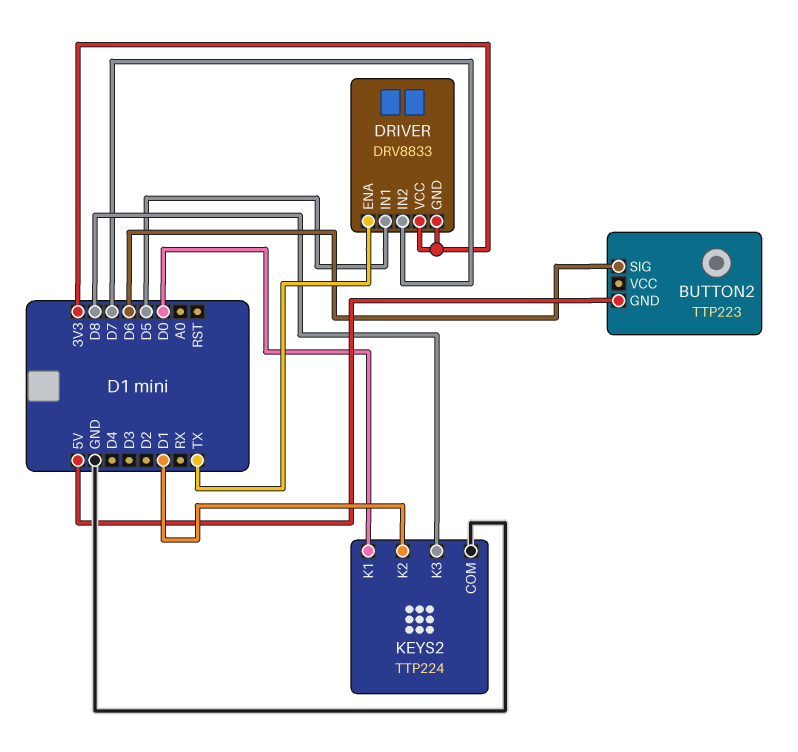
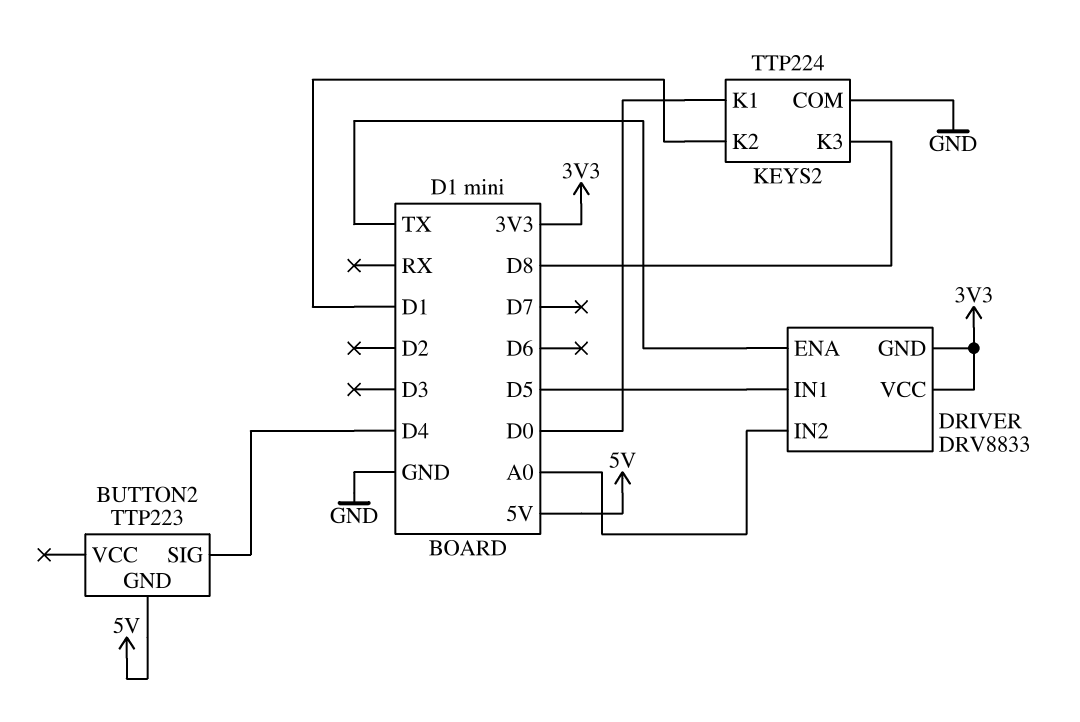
BUTTON2 pin SIG: D6 -> D4
DRIVER pin IN2: D7 -> A0

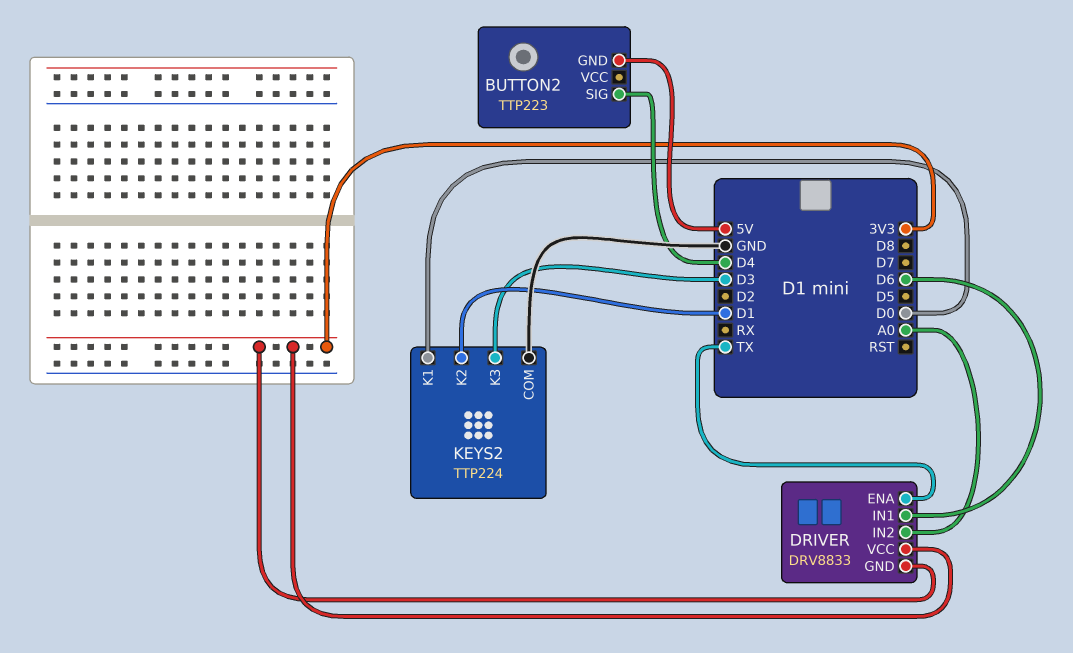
DRIVER pin IN1: D5 -> D6
KEYS2 pin K3: D8 -> D3

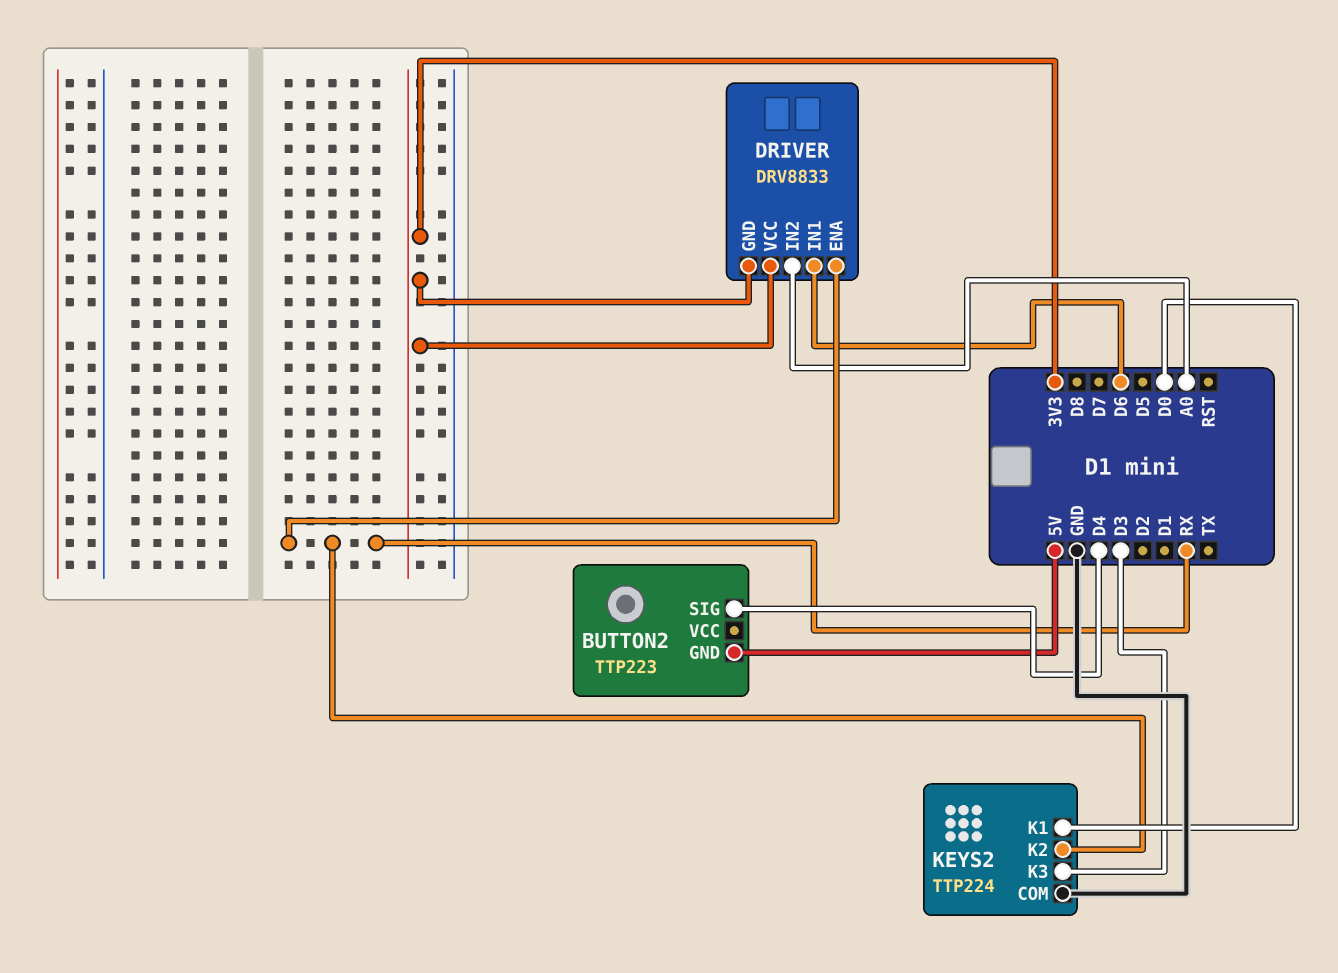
DRIVER pin ENA: TX -> RX
KEYS2 pin K2: D1 -> RX

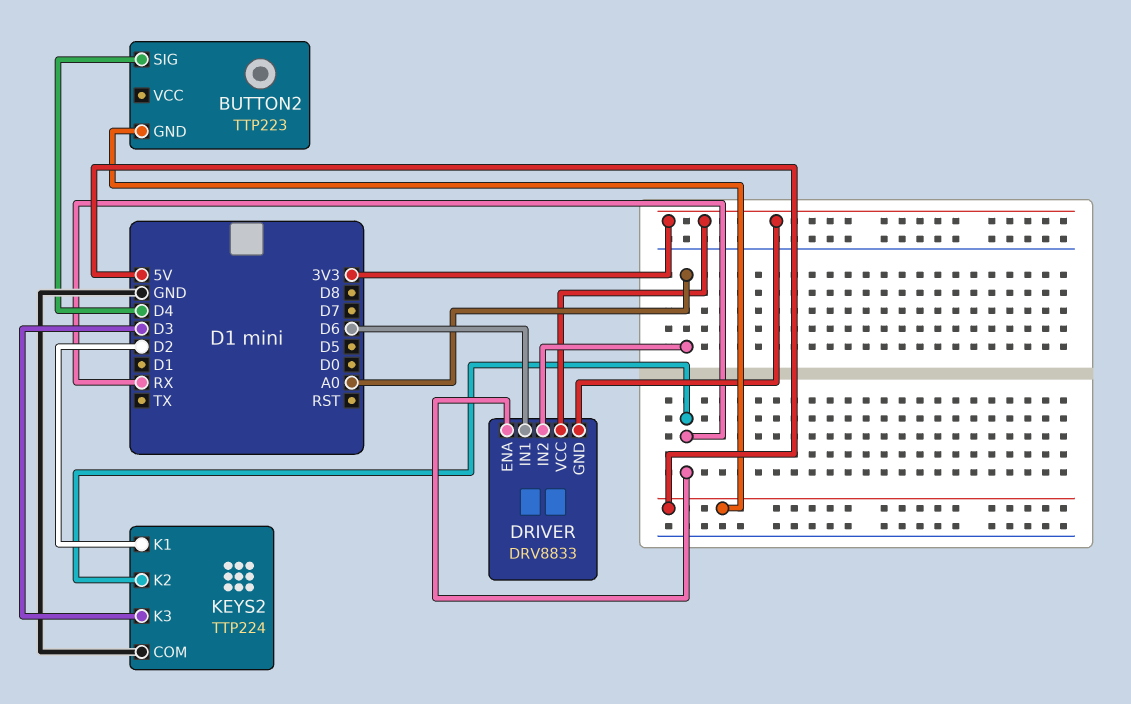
KEYS2 pin K1: D0 -> D2

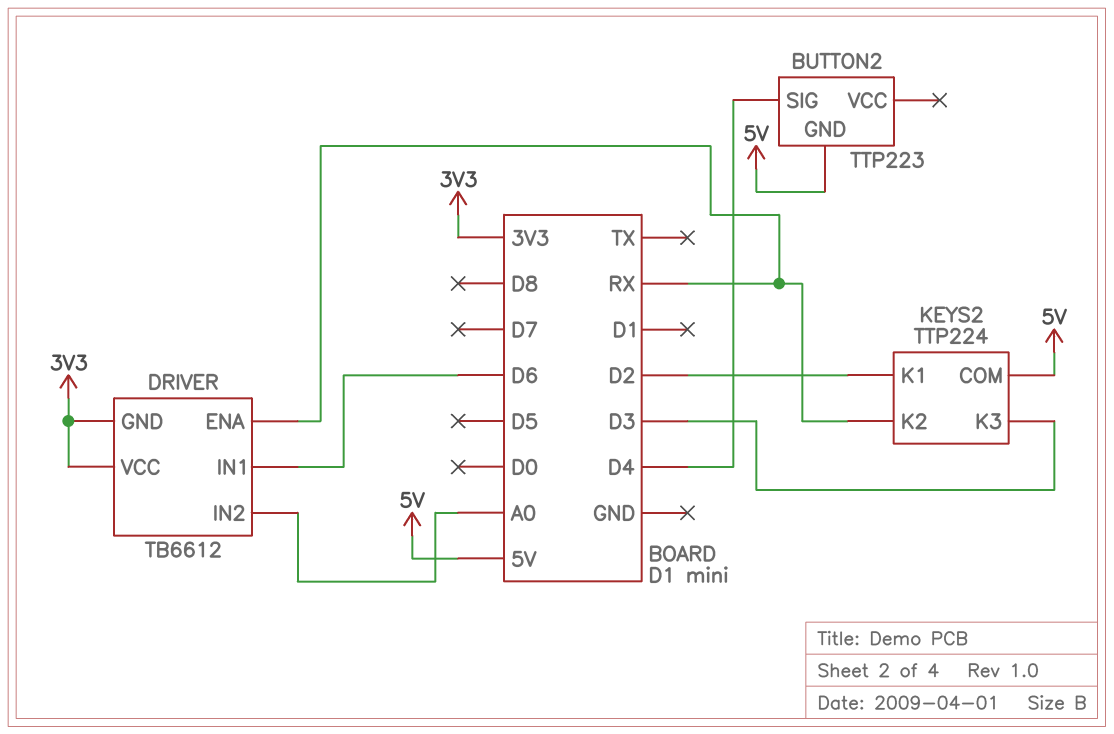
DRIVER: DRV8833 -> TB6612
KEYS2 pin COM: GND -> 5V

